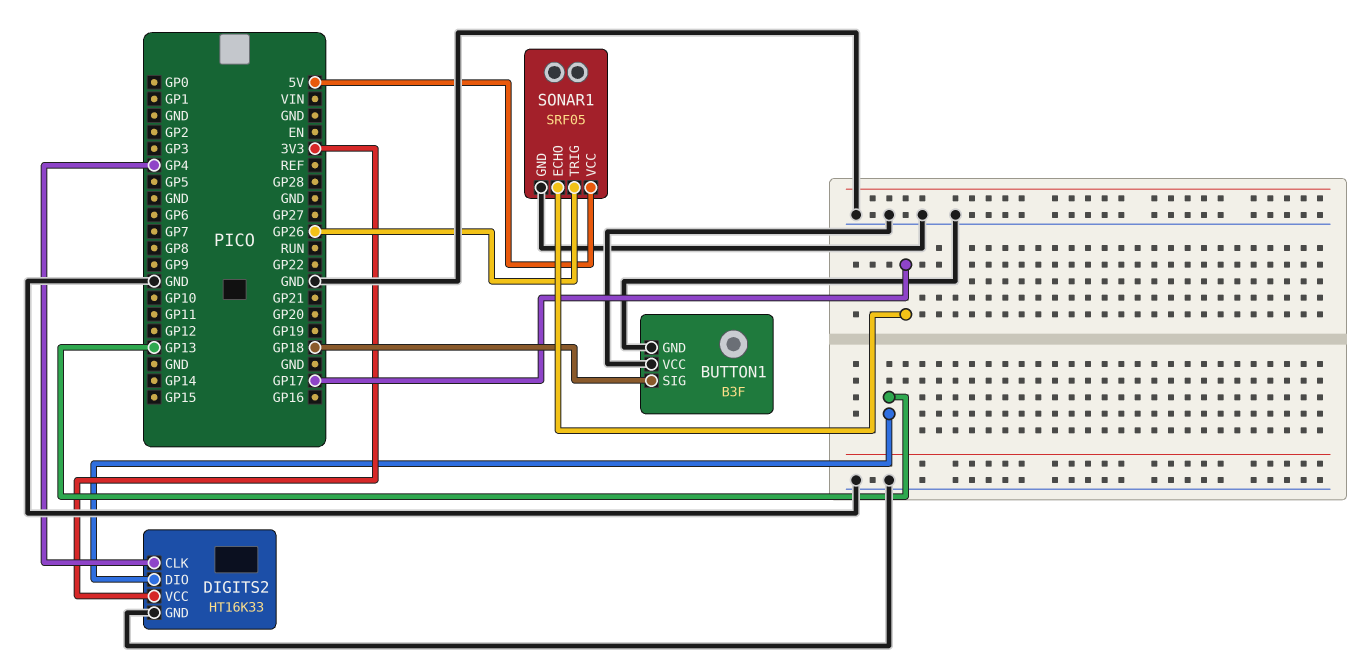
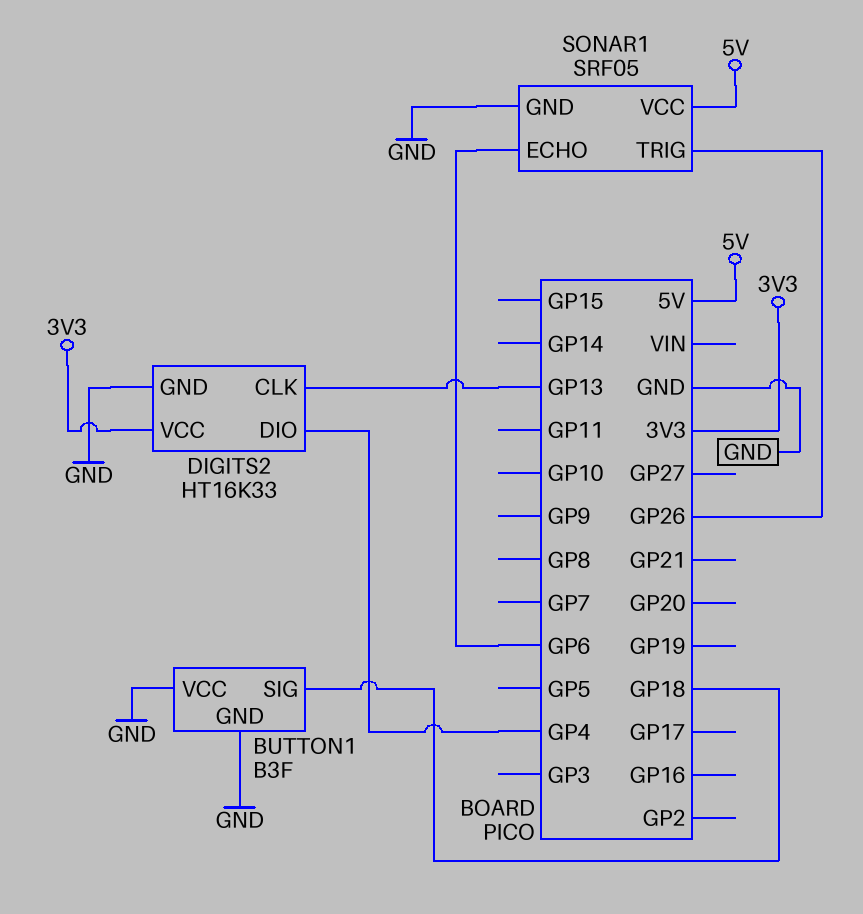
DIGITS2 pin CLK: GP4 -> GP13
DIGITS2 pin DIO: GP13 -> GP4
SONAR1 pin ECHO: GP17 -> GP6

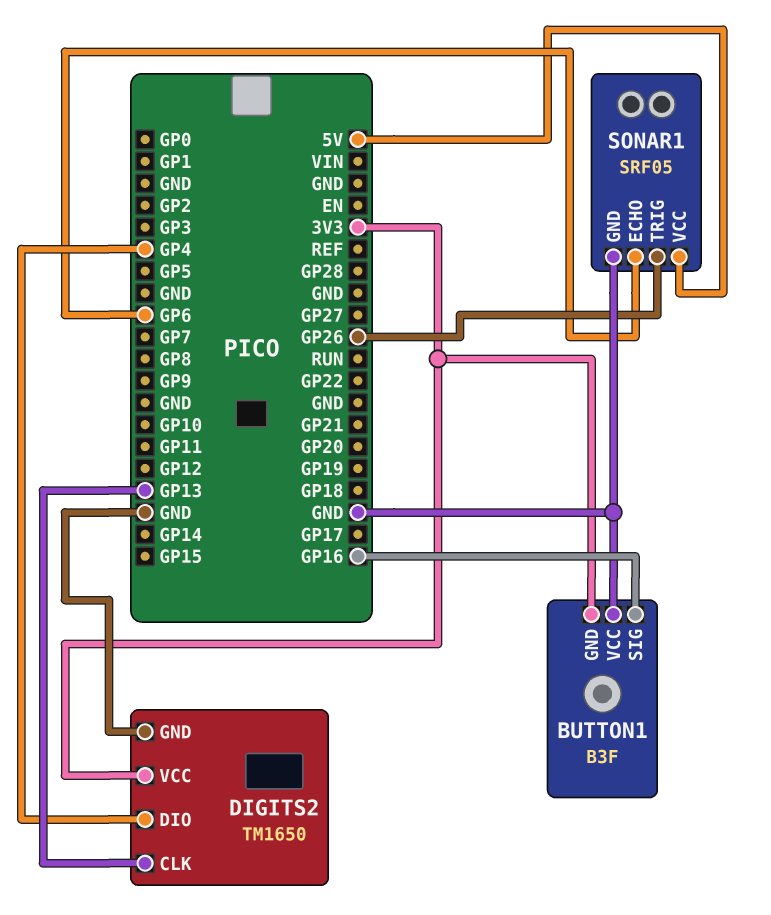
BUTTON1 pin GND: GND -> 3V3
BUTTON1 pin SIG: GP18 -> GP16
DIGITS2: HT16K33 -> TM1650

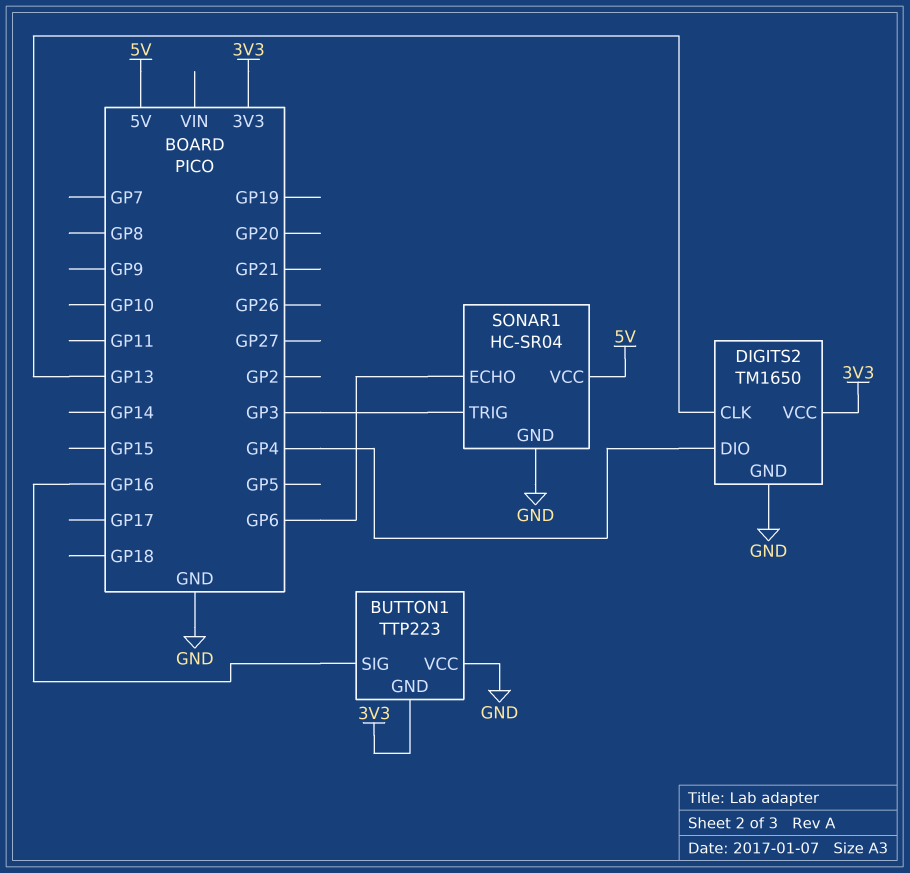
BUTTON1: B3F -> TTP223
SONAR1: SRF05 -> HC-SR04
SONAR1 pin TRIG: GP26 -> GP3

